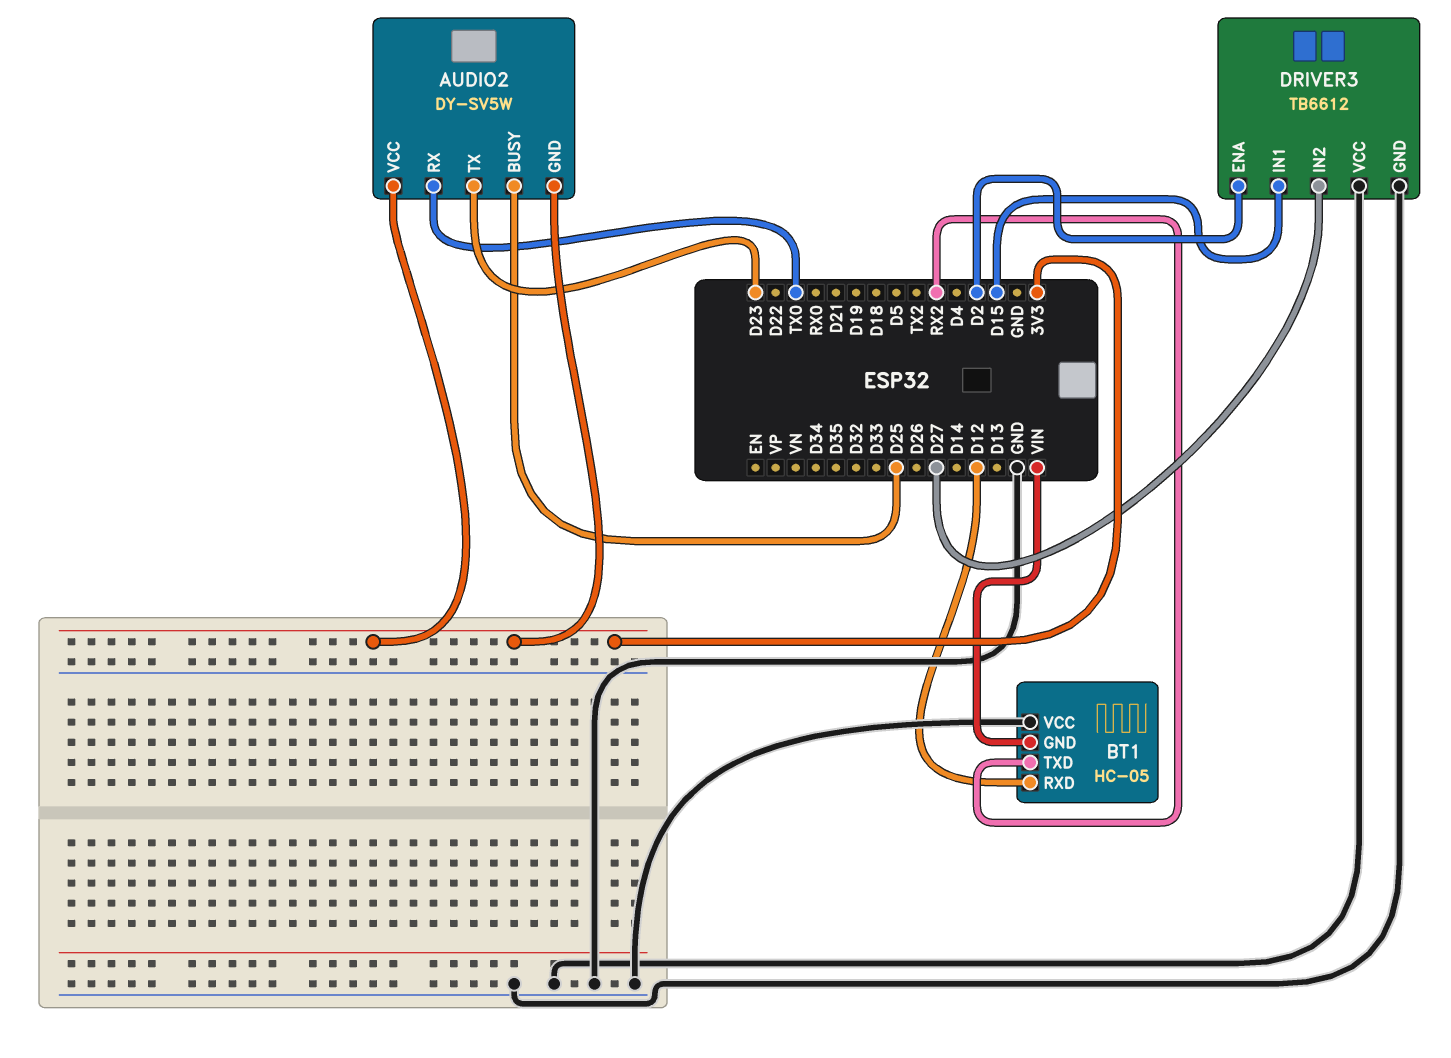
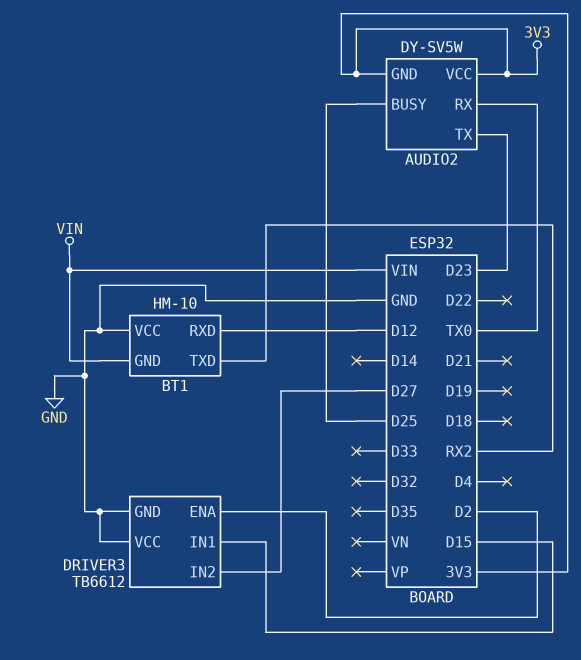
BT1: HC-05 -> HM-10

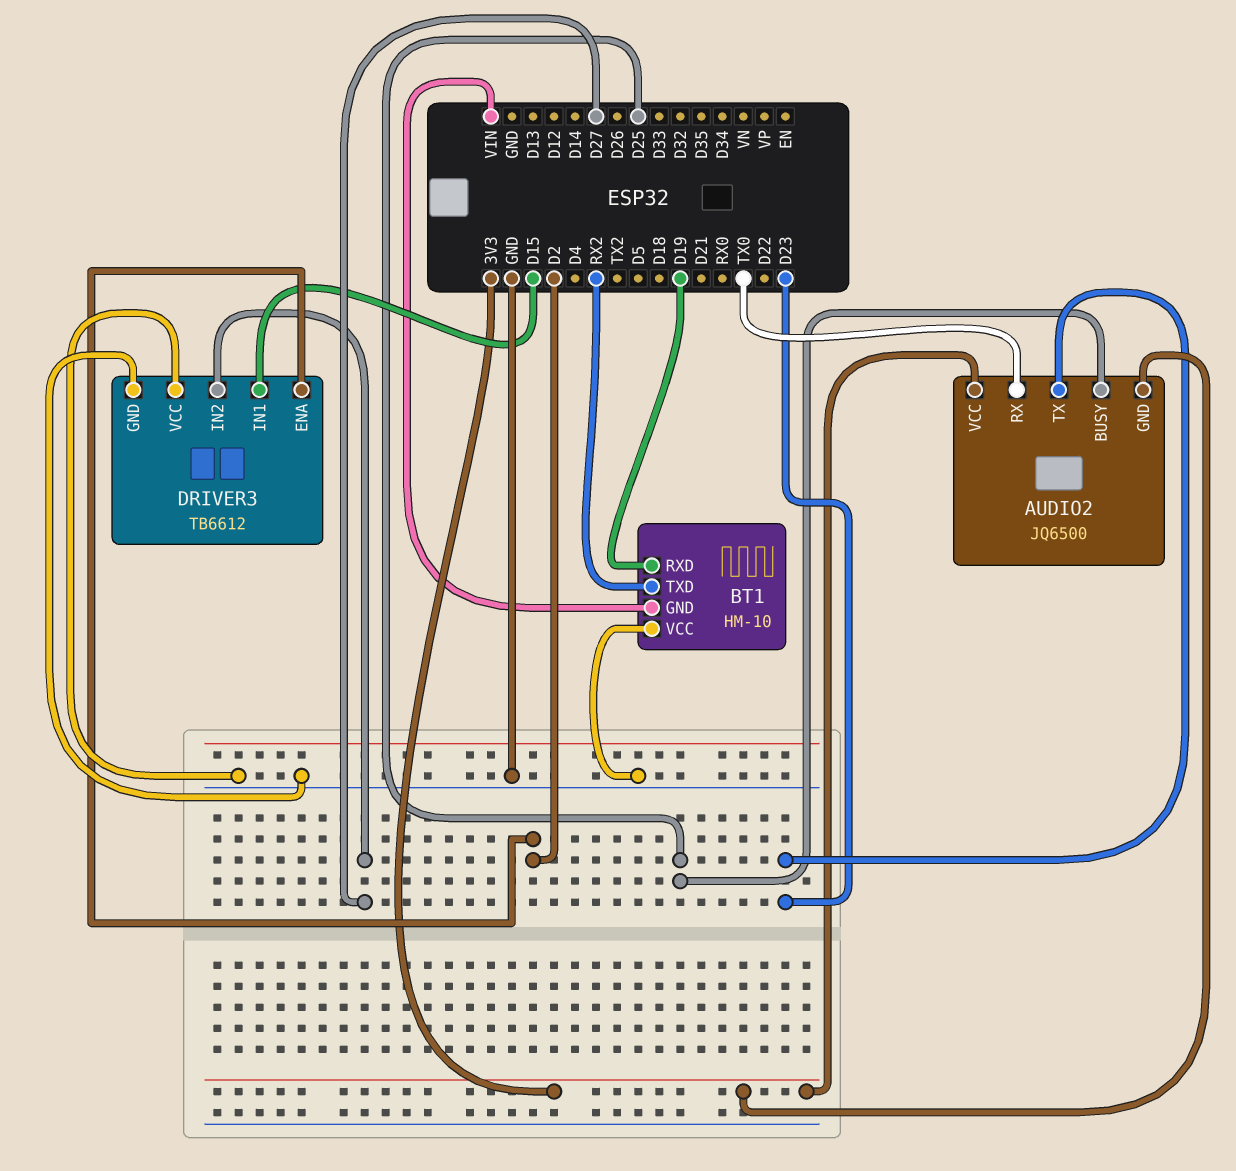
AUDIO2: DY-SV5W -> JQ6500
BT1 pin RXD: D12 -> D19

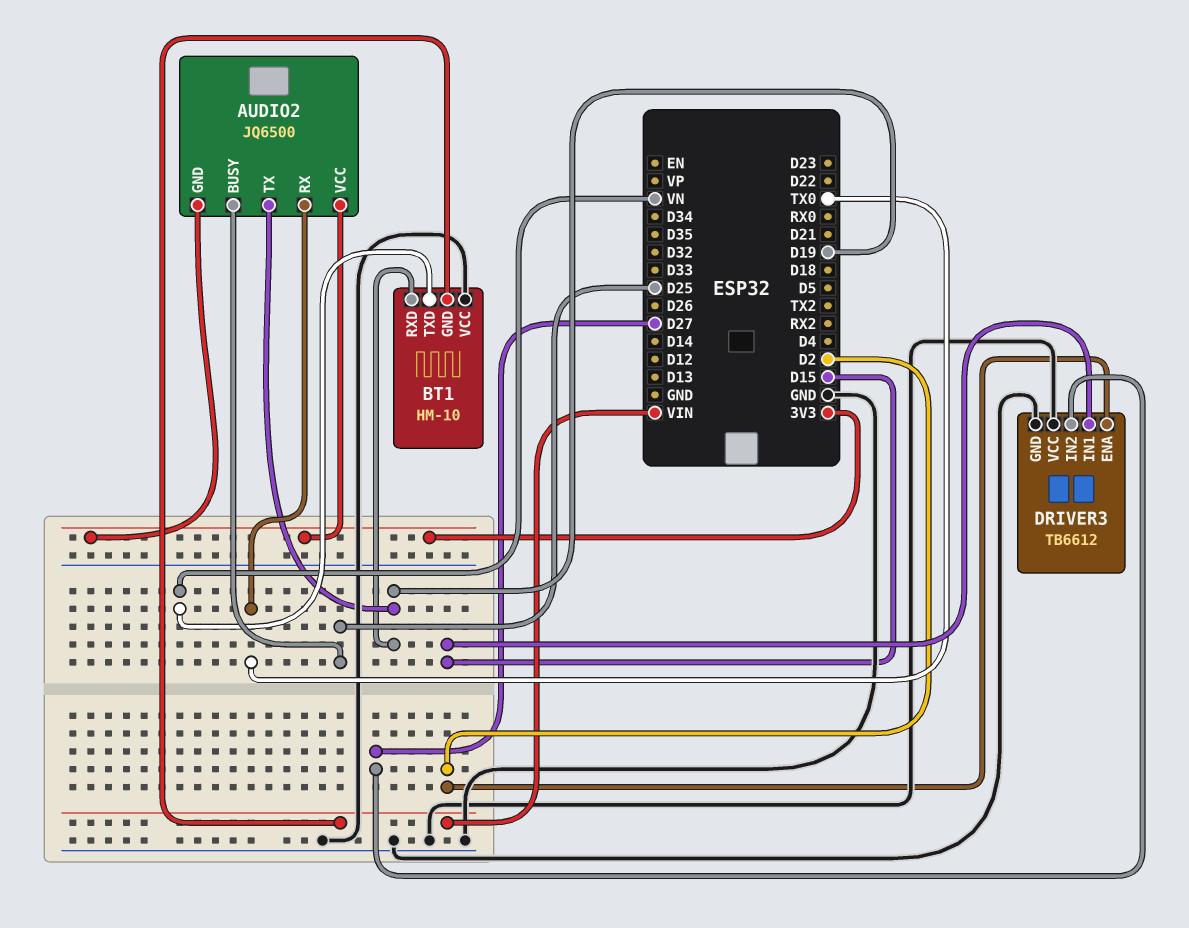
AUDIO2 pin TX: D23 -> D19
BT1 pin TXD: RX2 -> VN

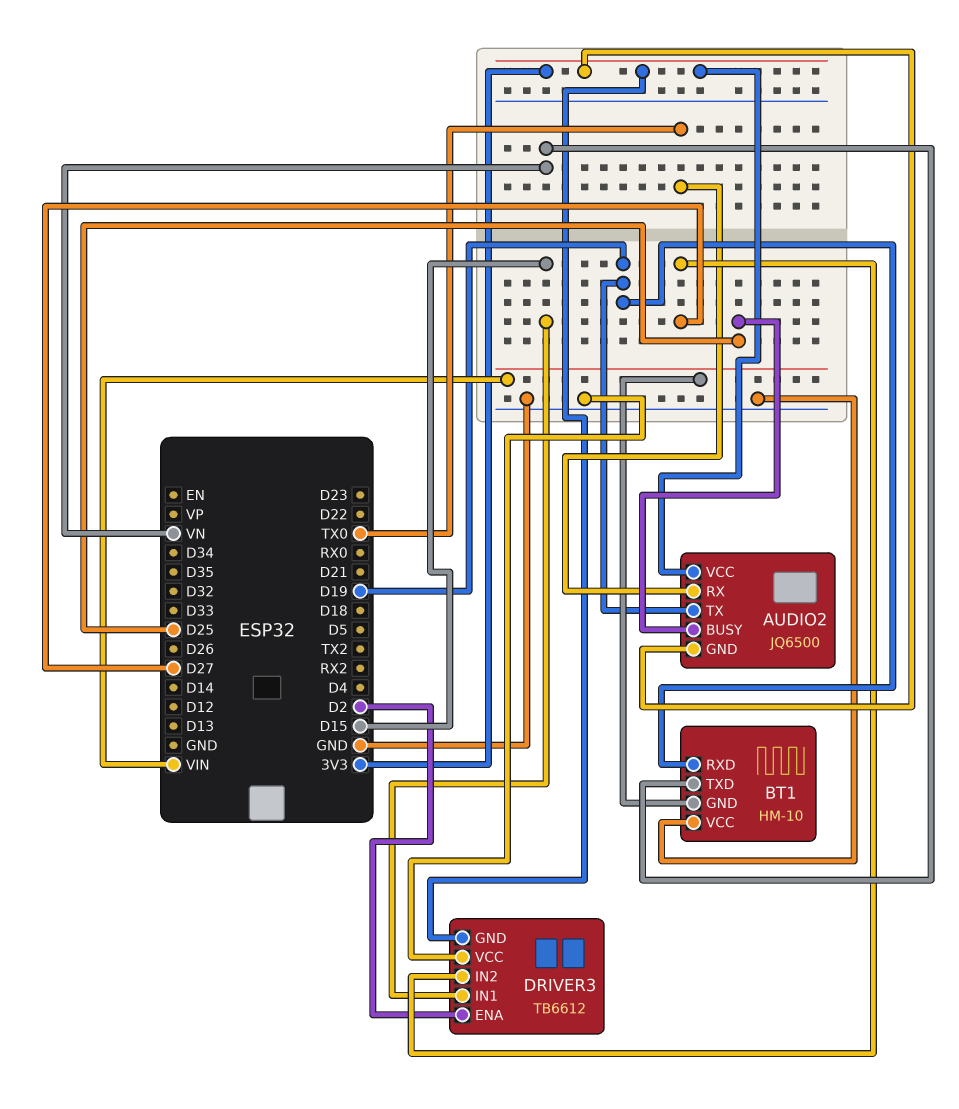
DRIVER3 pin GND: GND -> 3V3

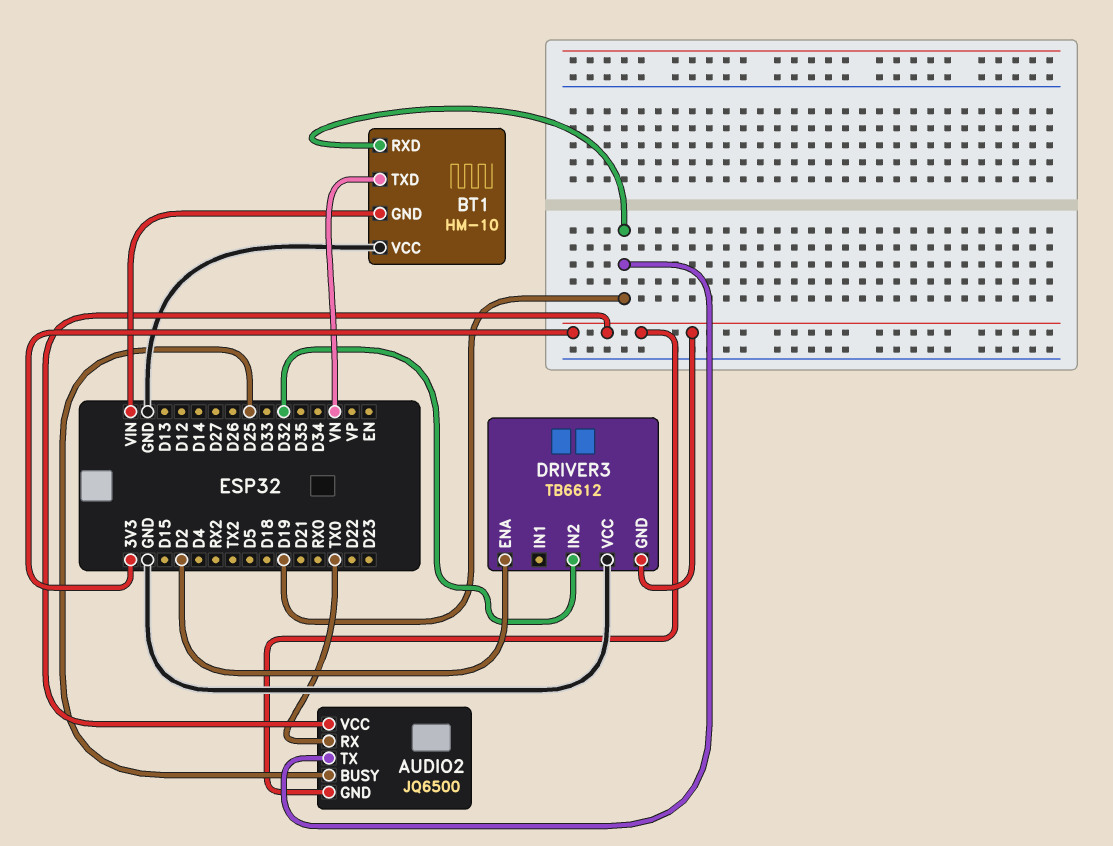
DRIVER3 pin IN1: D15 -> none
DRIVER3 pin IN2: D27 -> D32

